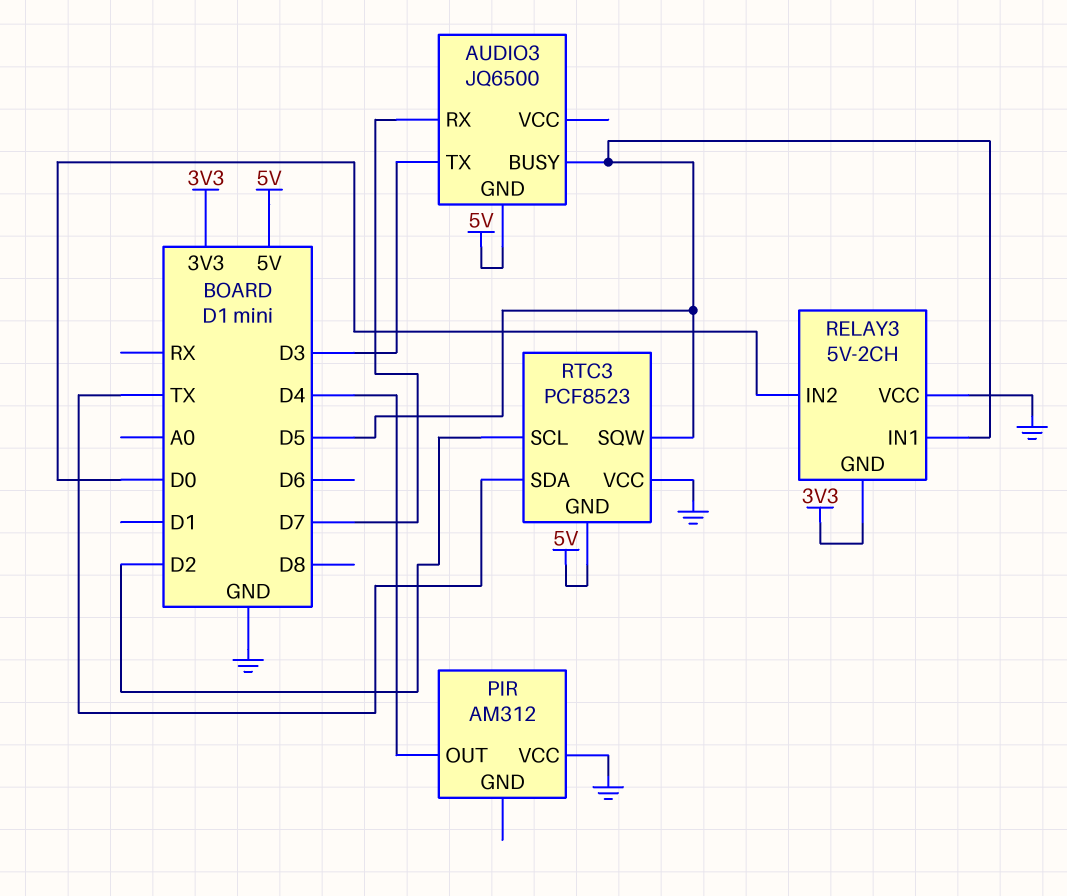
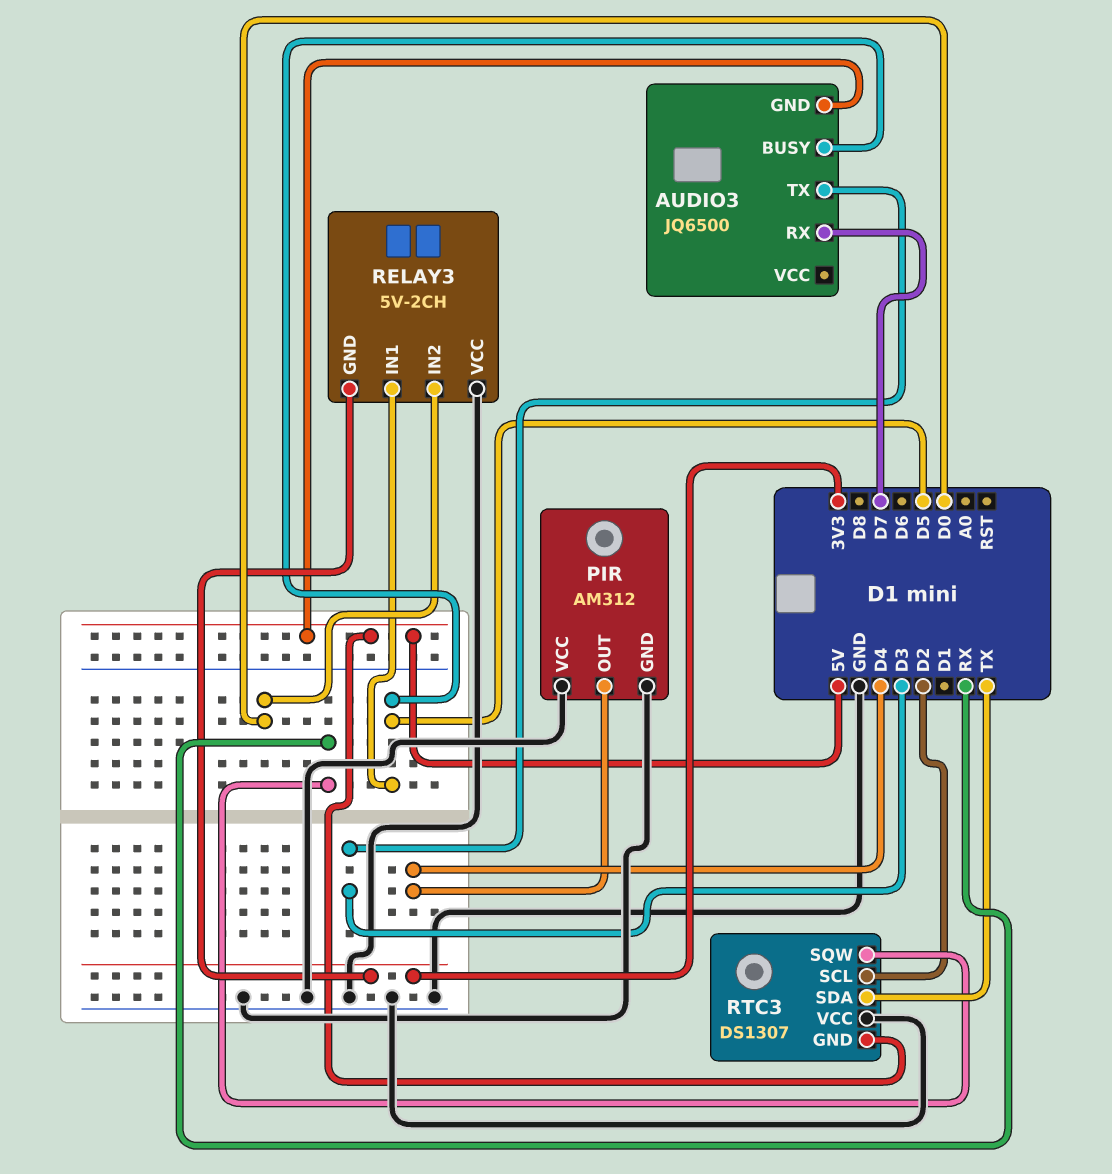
PIR pin GND: none -> GND
RTC3: PCF8523 -> DS1307
RTC3 pin SQW: D5 -> RX

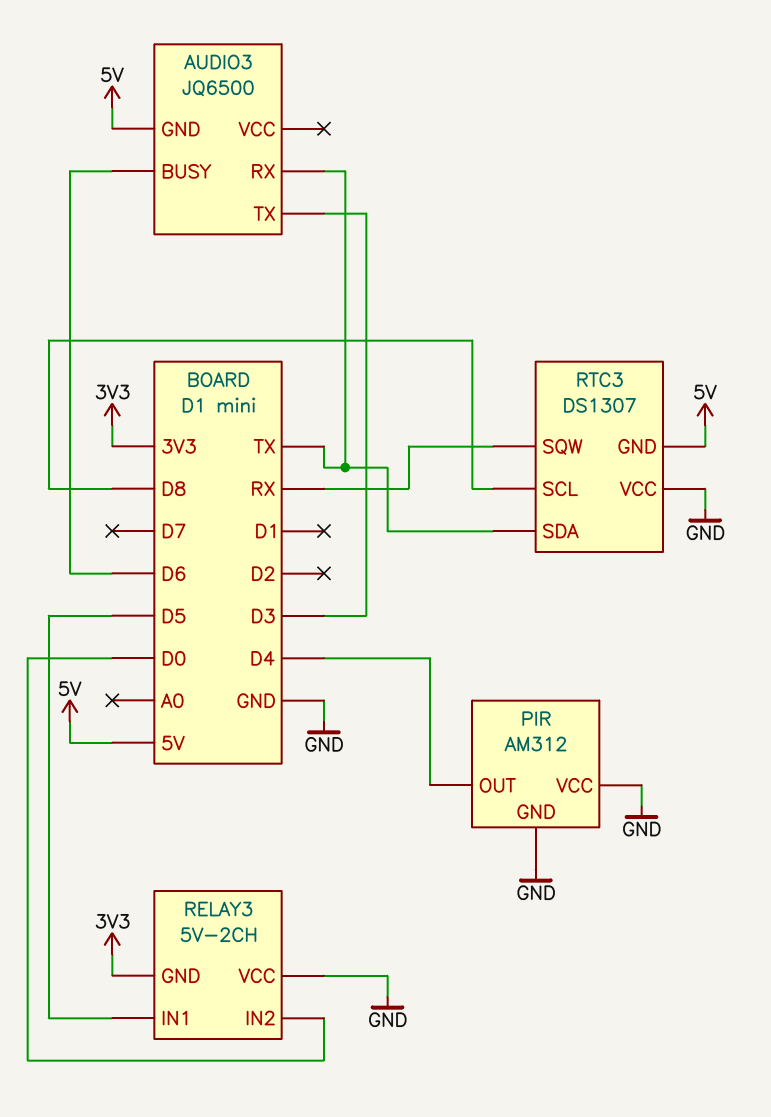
AUDIO3 pin BUSY: D5 -> D6
AUDIO3 pin RX: D7 -> TX
RTC3 pin SCL: D2 -> D8

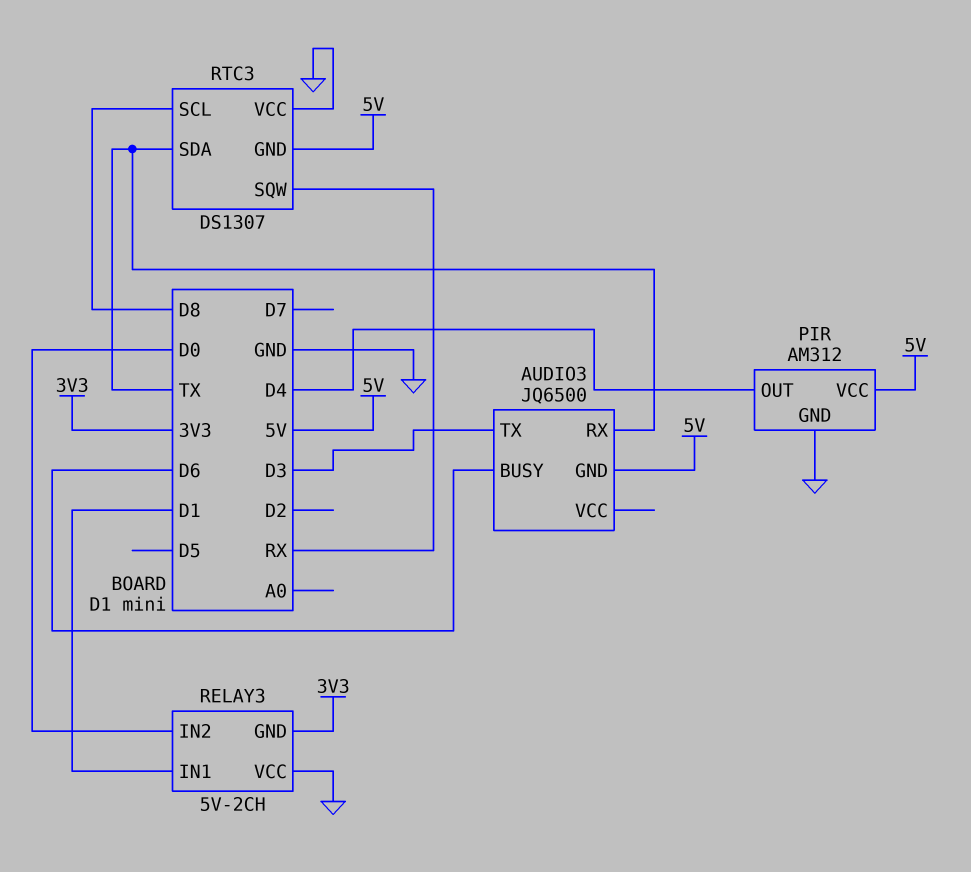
PIR pin VCC: GND -> 5V
RELAY3 pin IN1: D5 -> D1

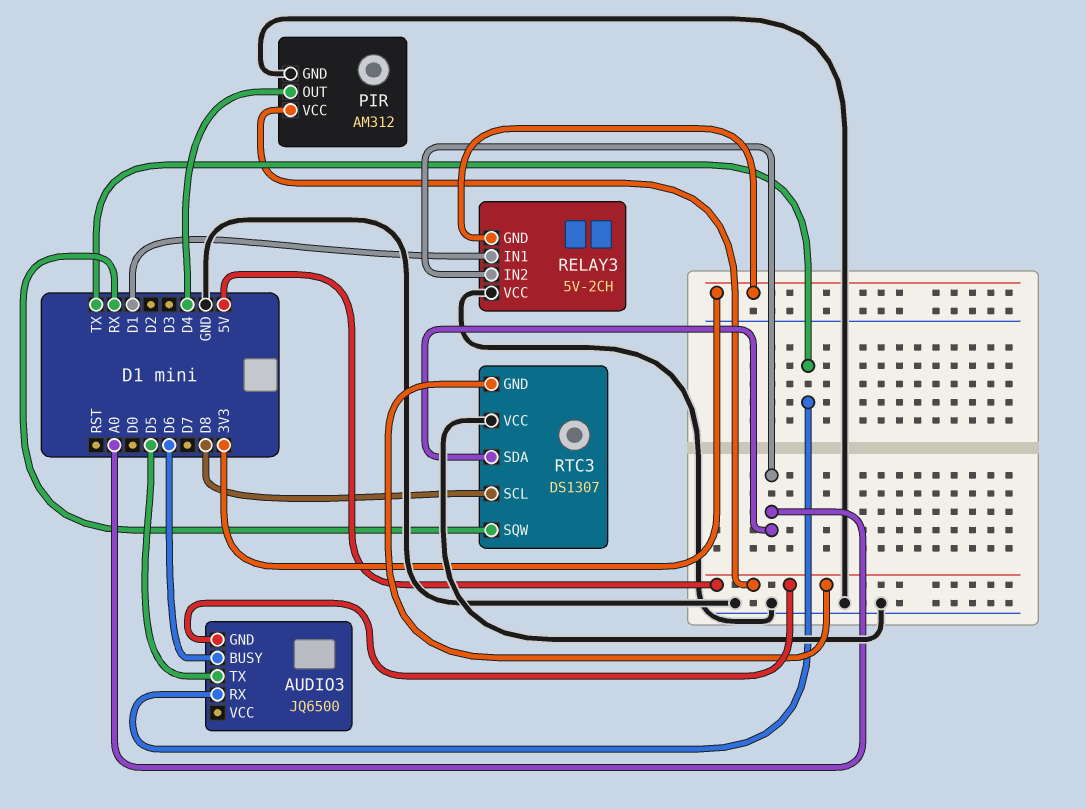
AUDIO3 pin TX: D3 -> D5
RELAY3 pin IN2: D0 -> A0
RTC3 pin SDA: TX -> A0

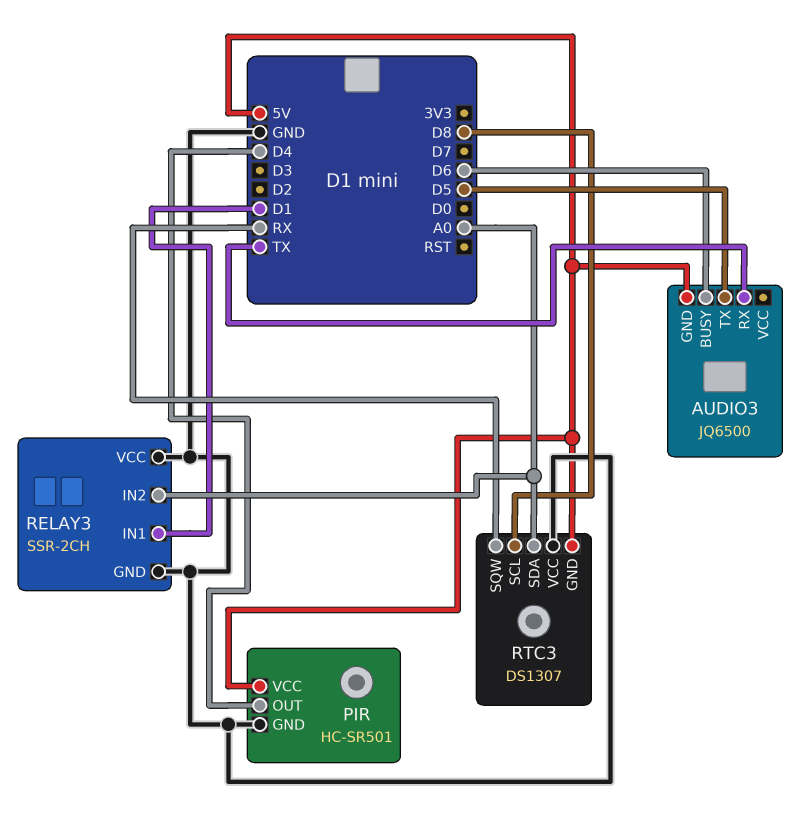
PIR: AM312 -> HC-SR501
RELAY3: 5V-2CH -> SSR-2CH
RELAY3 pin GND: 3V3 -> GND

